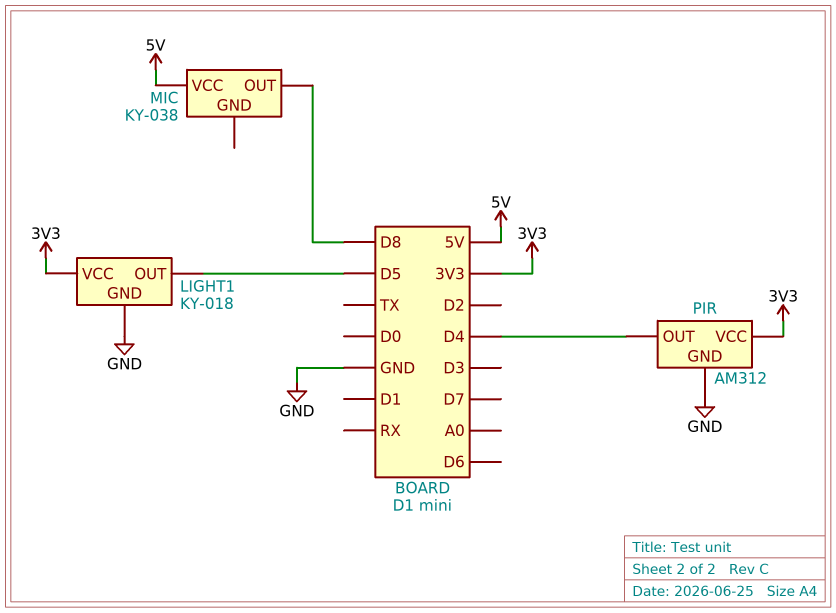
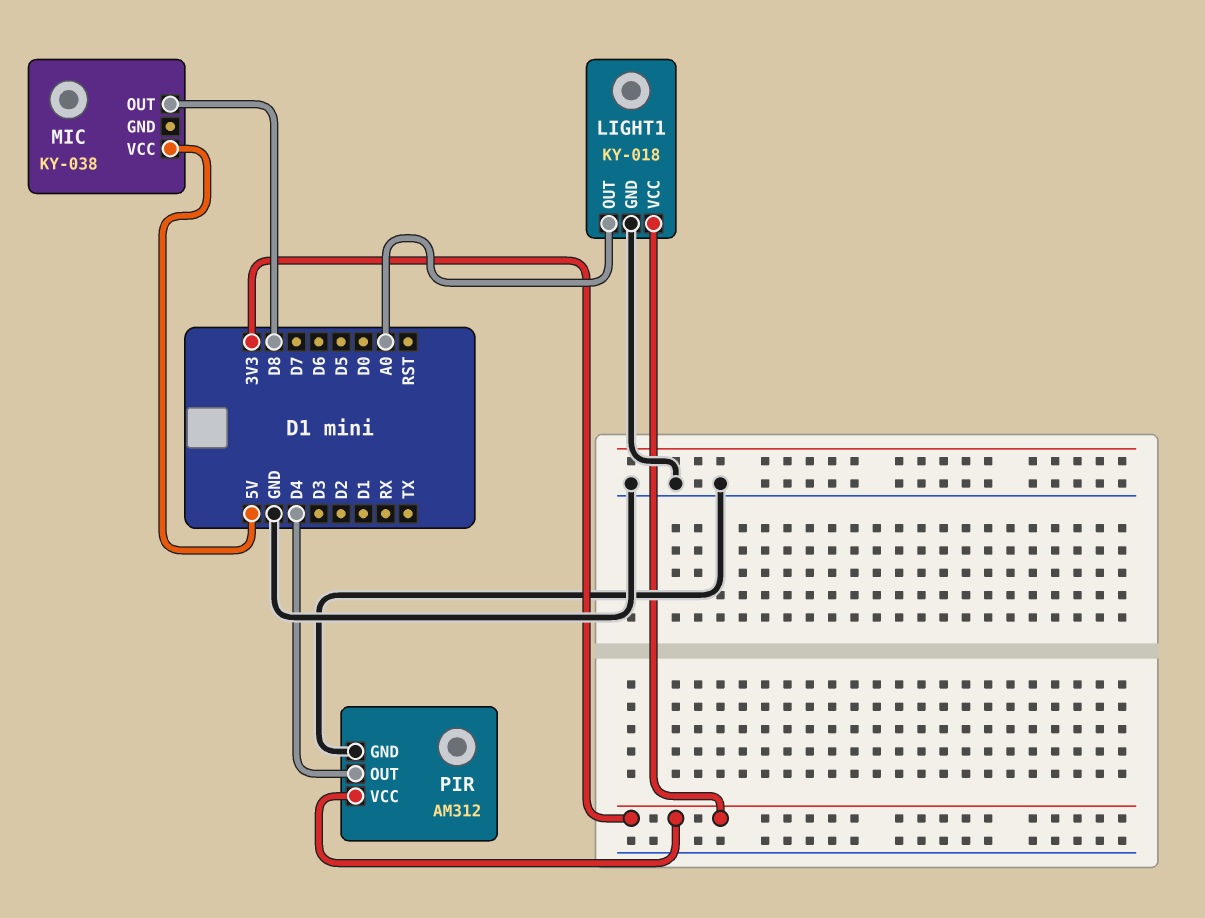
LIGHT1 pin OUT: D5 -> A0

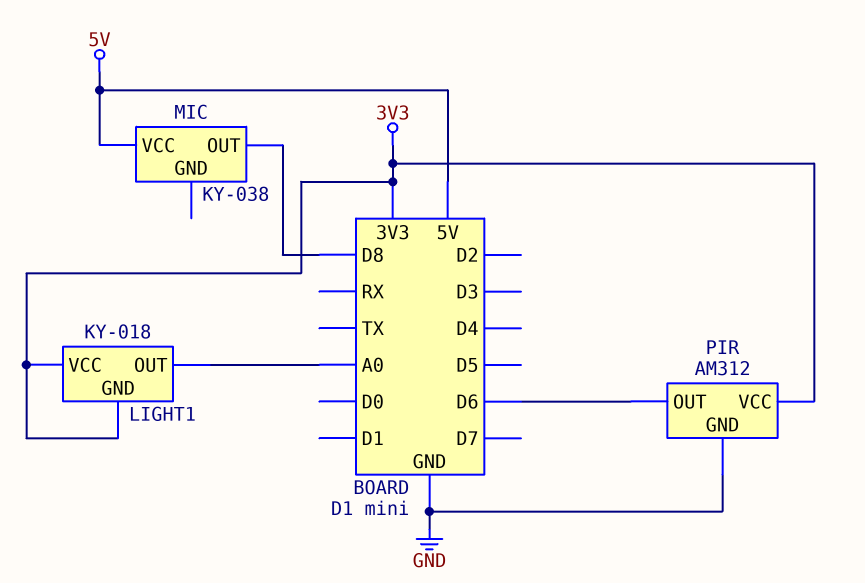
LIGHT1 pin GND: GND -> 3V3
PIR pin OUT: D4 -> D6

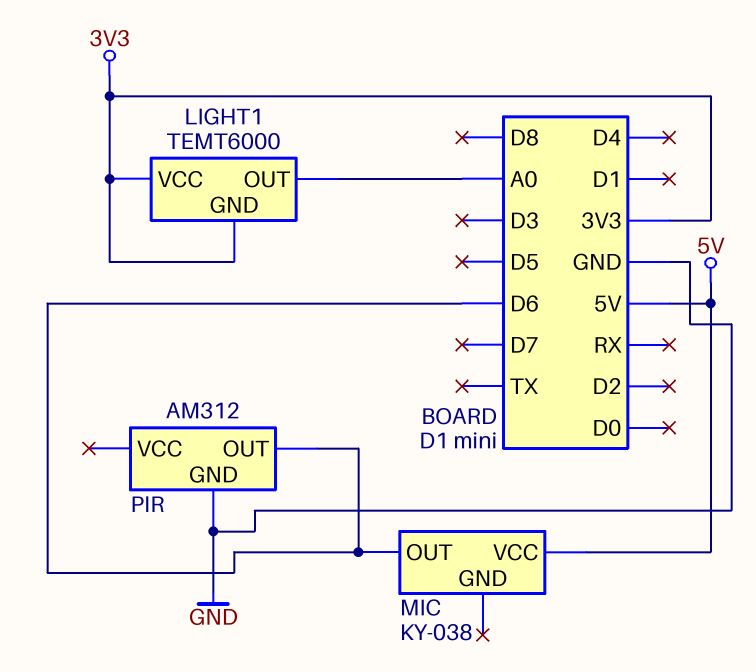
LIGHT1: KY-018 -> TEMT6000
MIC pin OUT: D8 -> D6
PIR pin VCC: 3V3 -> none

